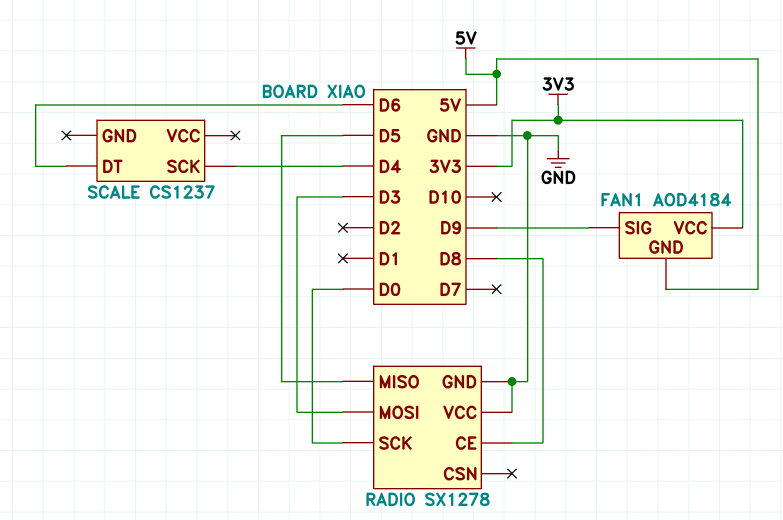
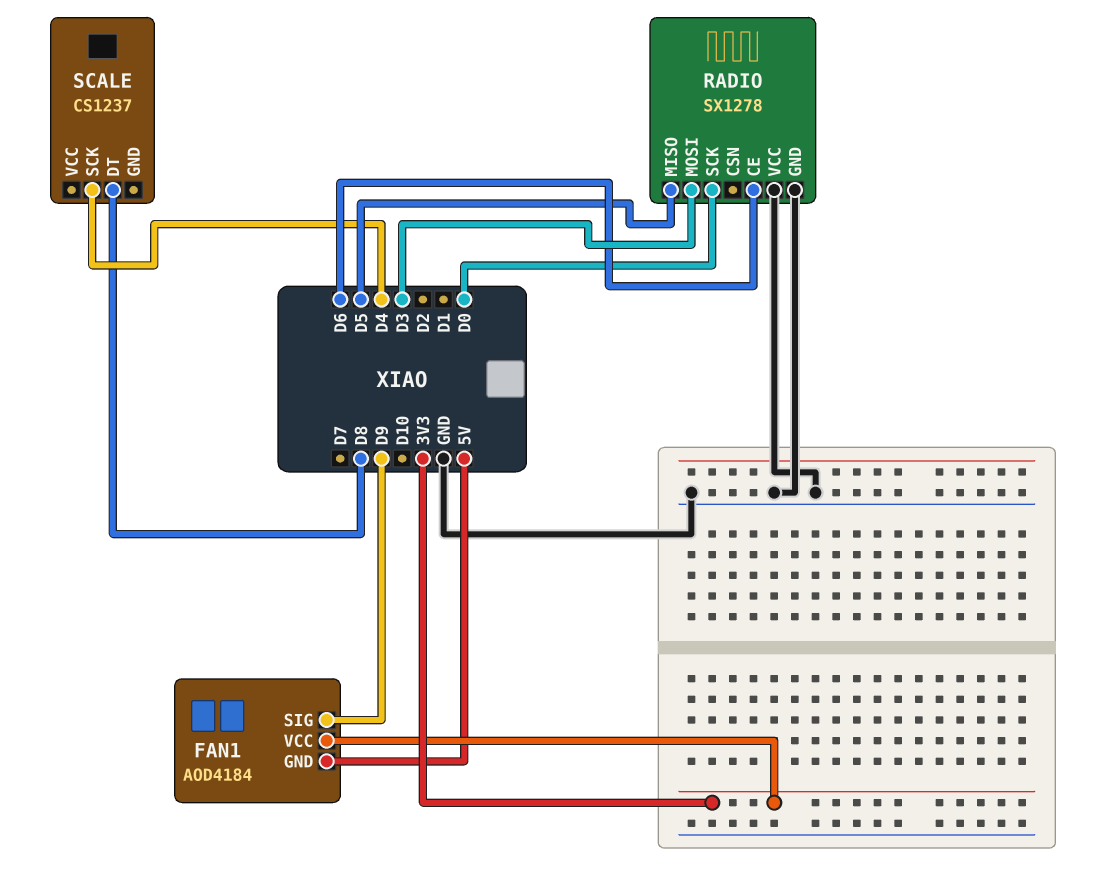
RADIO pin CE: D8 -> D6
SCALE pin DT: D6 -> D8

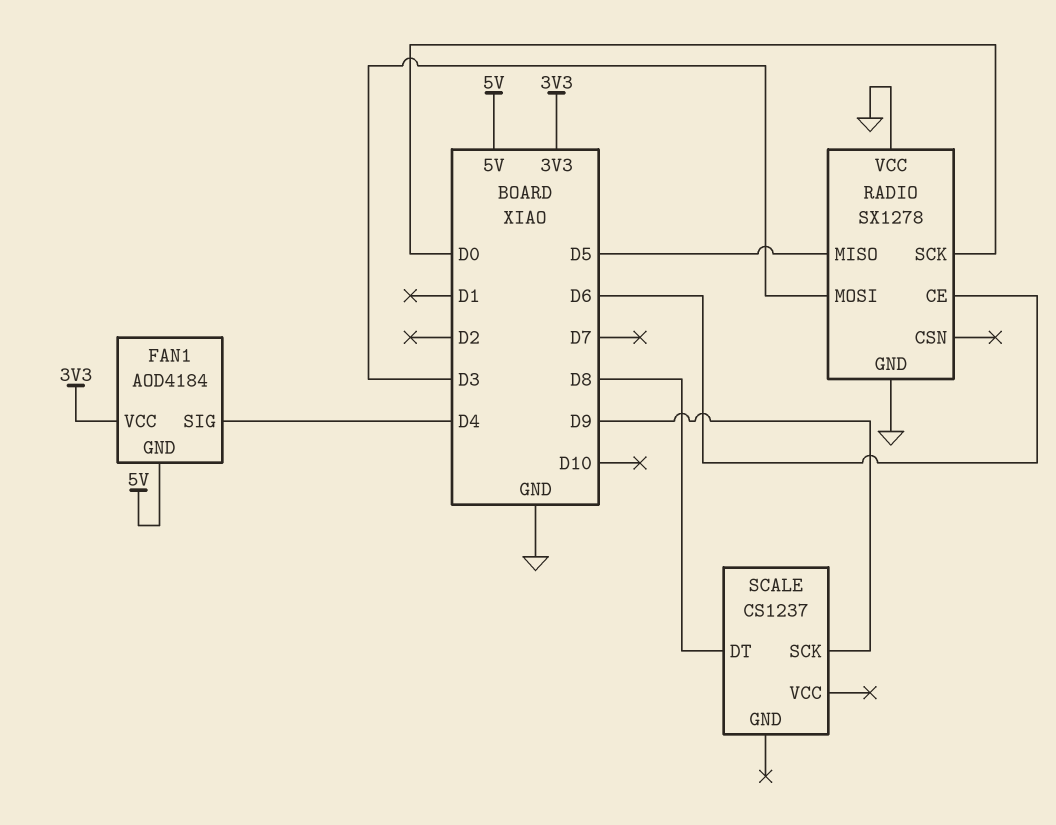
FAN1 pin SIG: D9 -> D4
SCALE pin SCK: D4 -> D9

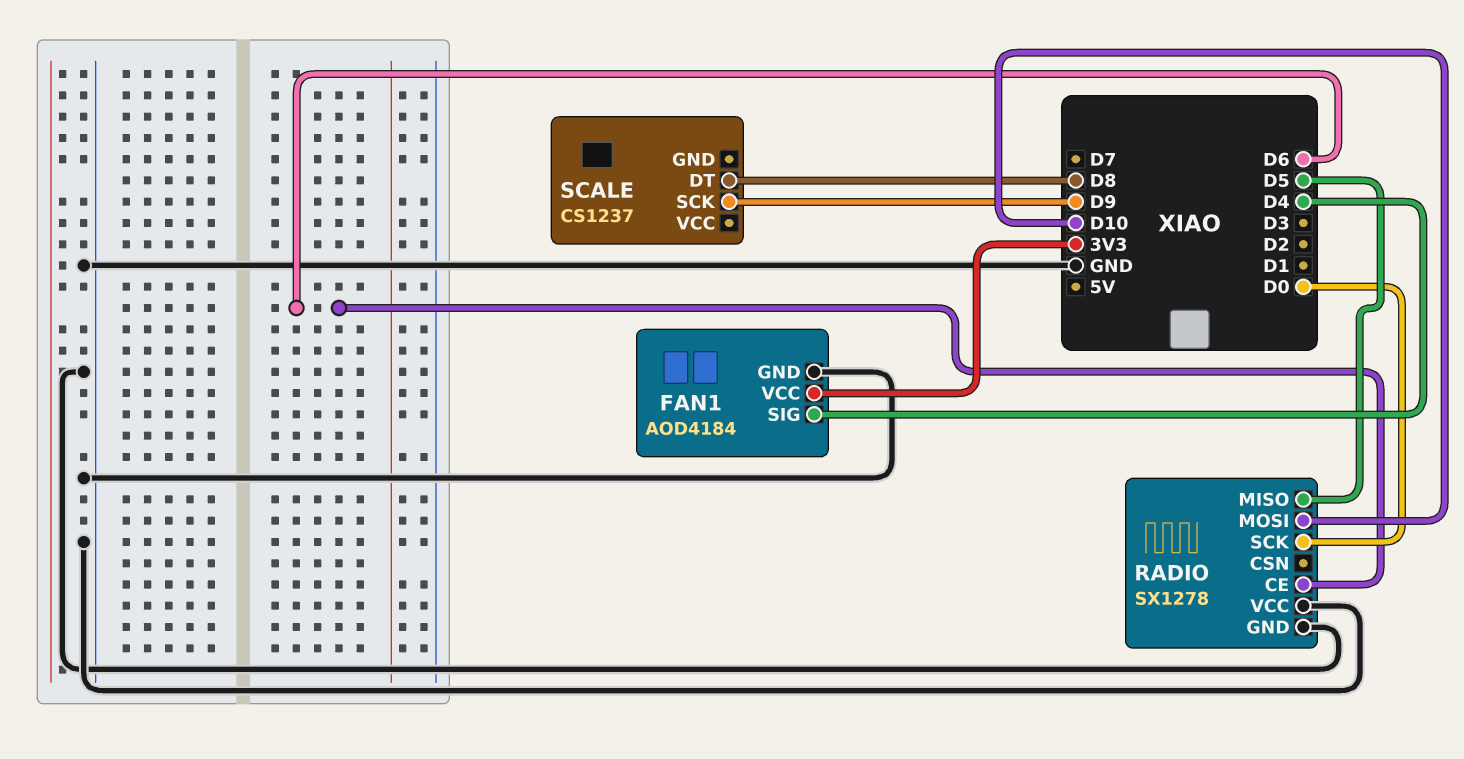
FAN1 pin GND: 5V -> GND
RADIO pin MOSI: D3 -> D10

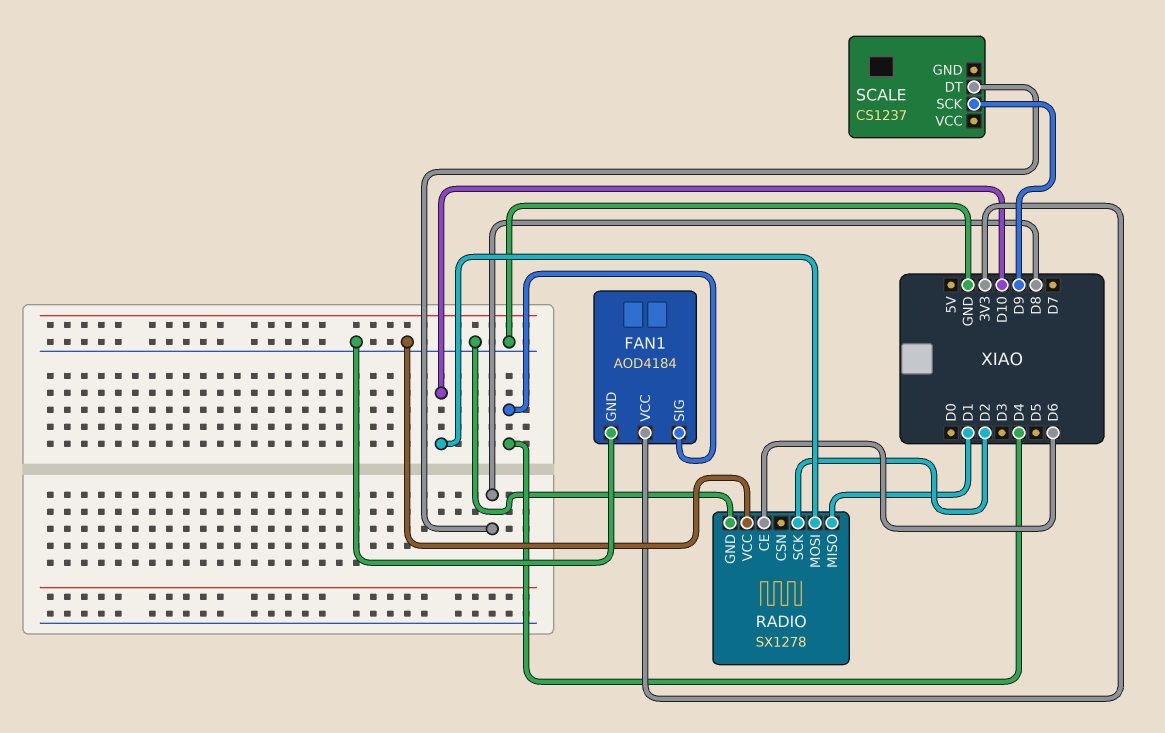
RADIO pin MISO: D5 -> D1
RADIO pin SCK: D0 -> D2

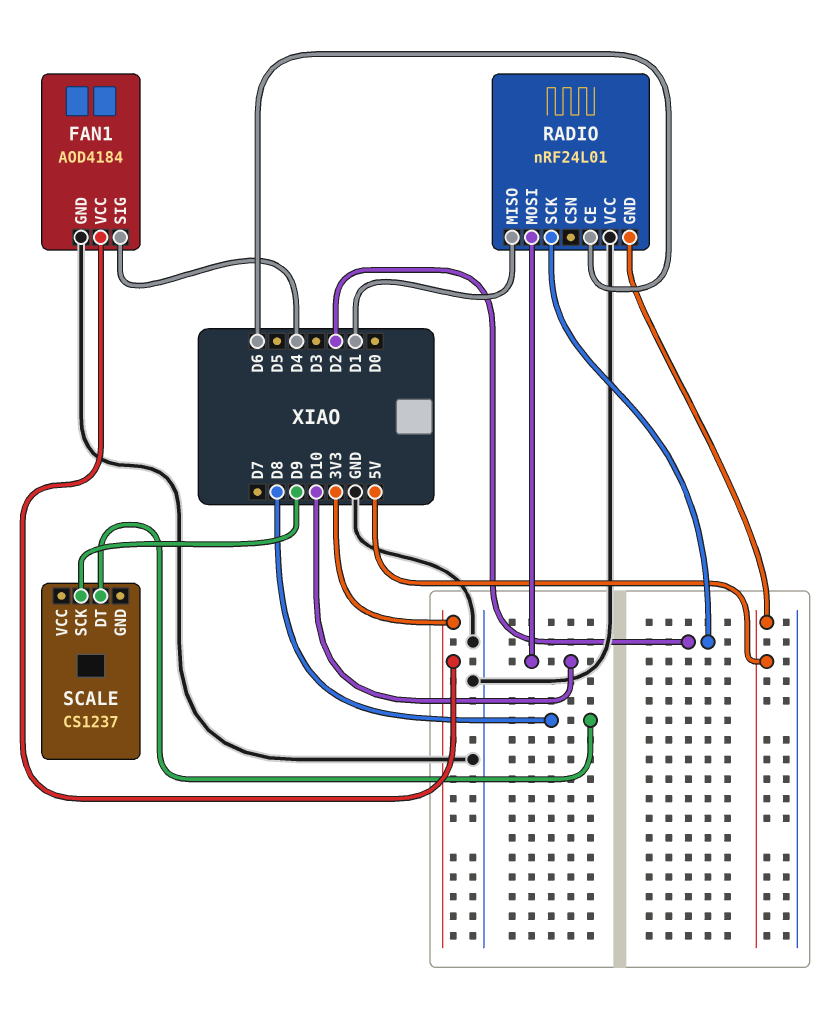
RADIO: SX1278 -> nRF24L01
RADIO pin GND: GND -> 5V

